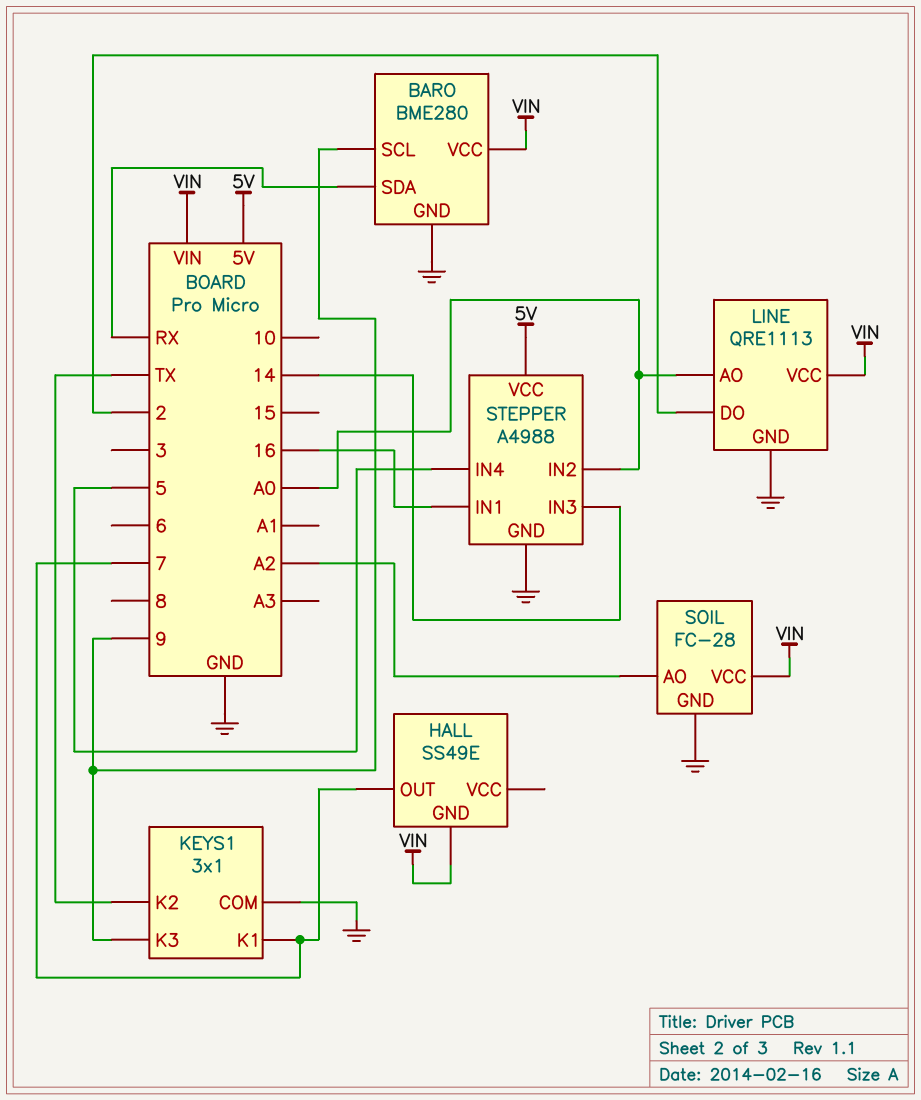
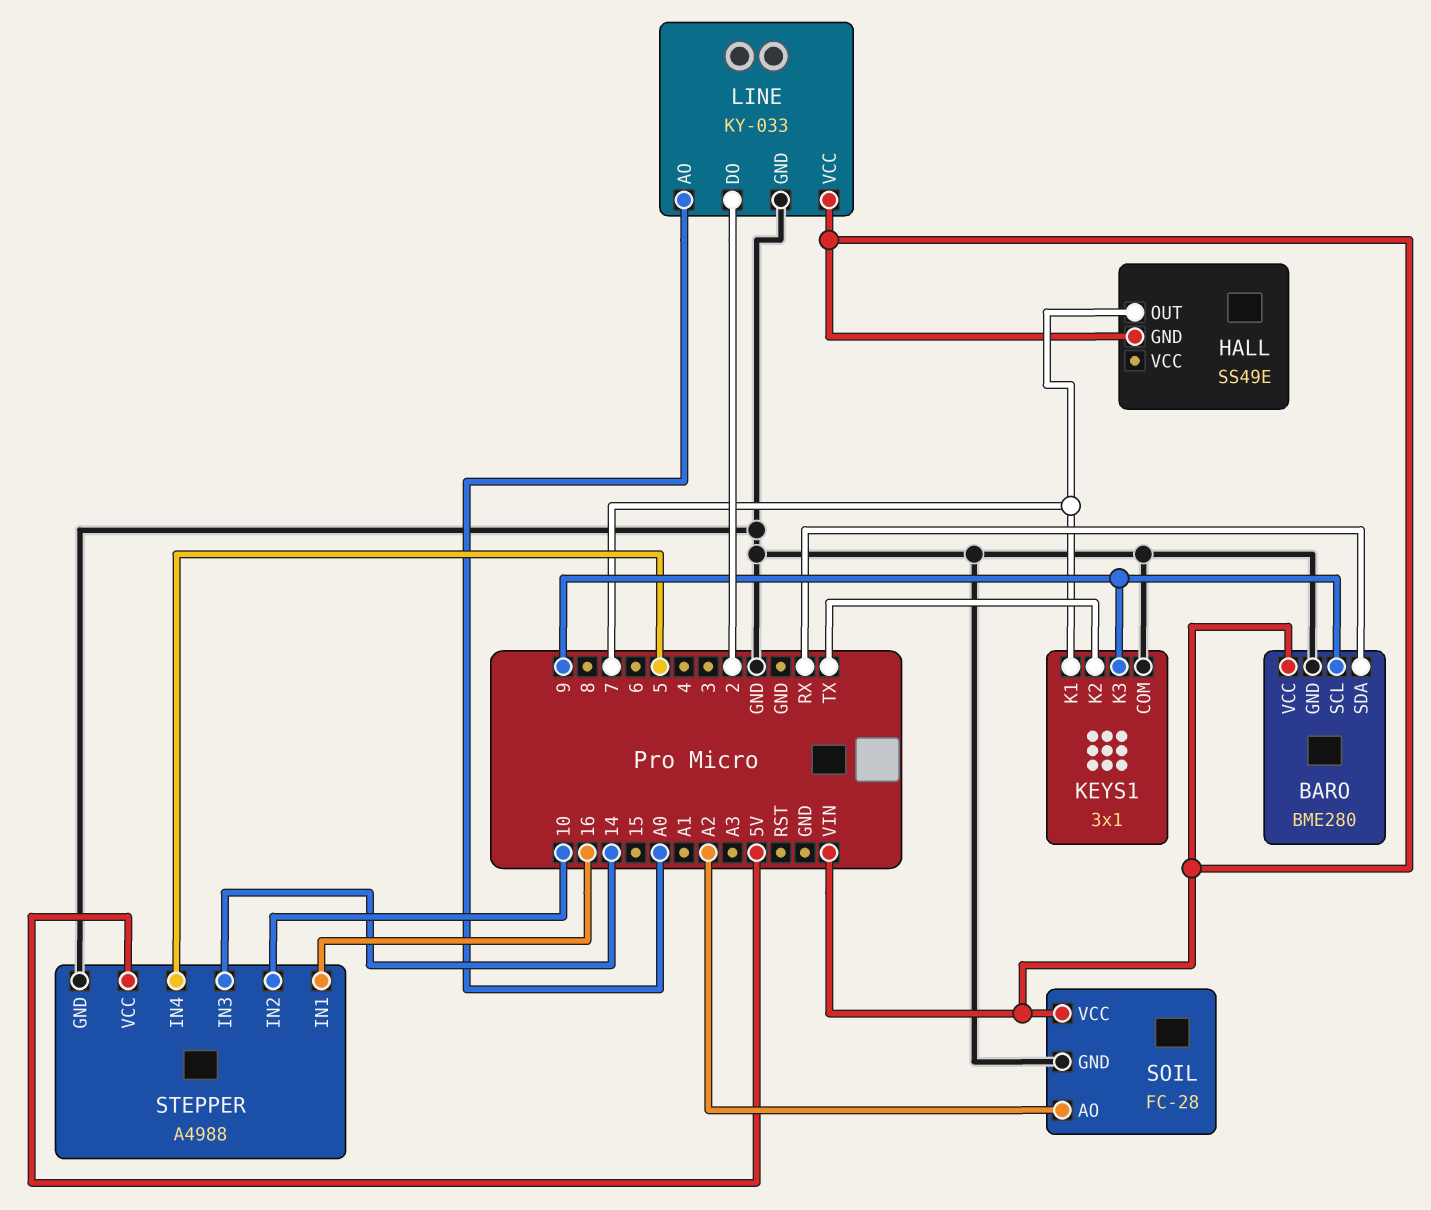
LINE: QRE1113 -> KY-033
STEPPER pin IN2: A0 -> 10

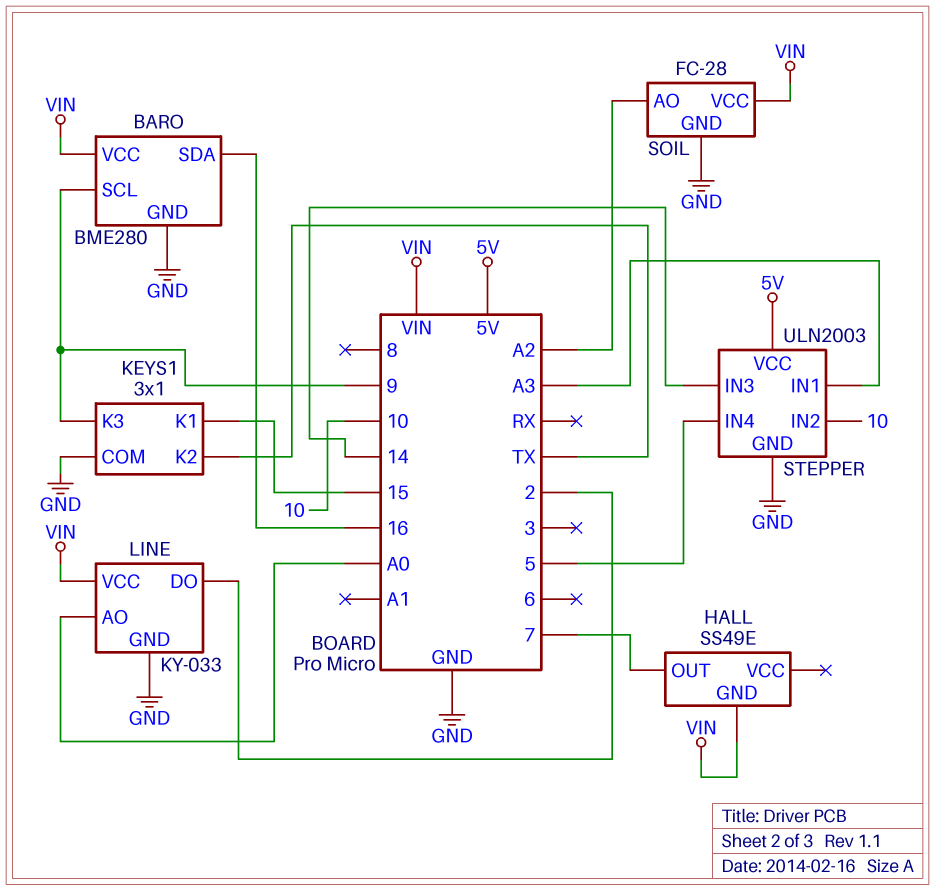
BARO pin SDA: RX -> 16
KEYS1 pin K1: 7 -> 15
STEPPER: A4988 -> ULN2003
STEPPER pin IN1: 16 -> A3

